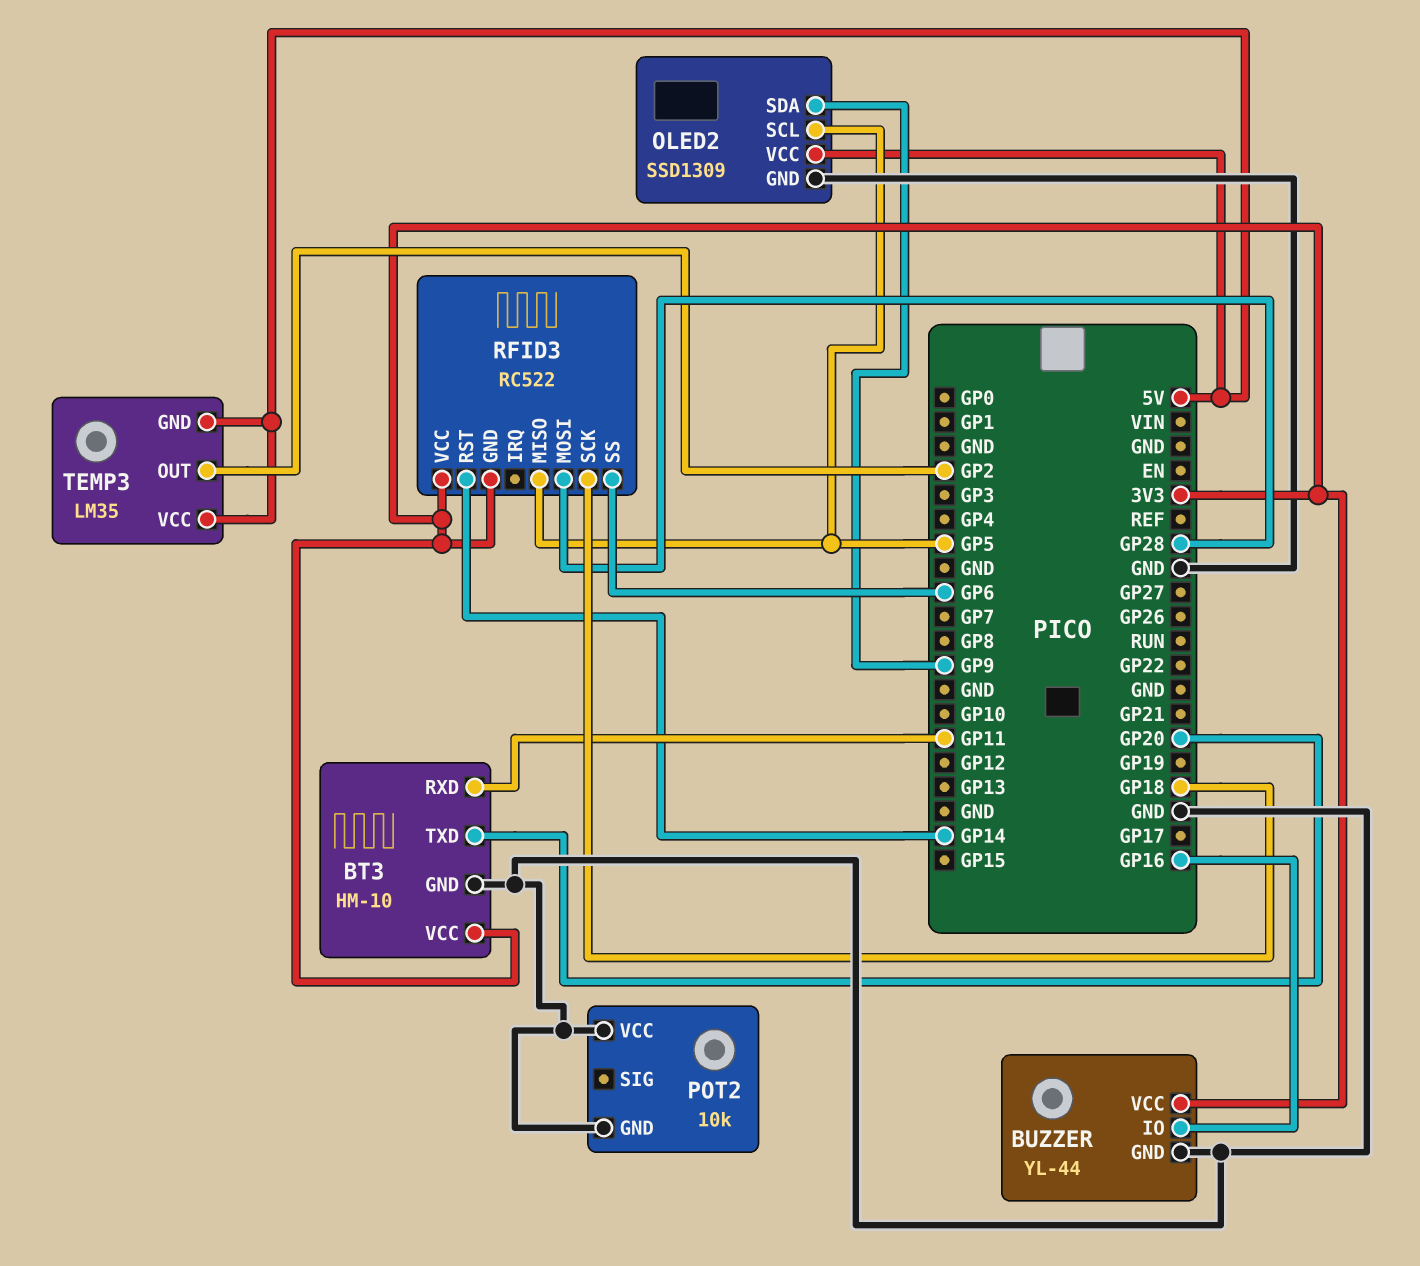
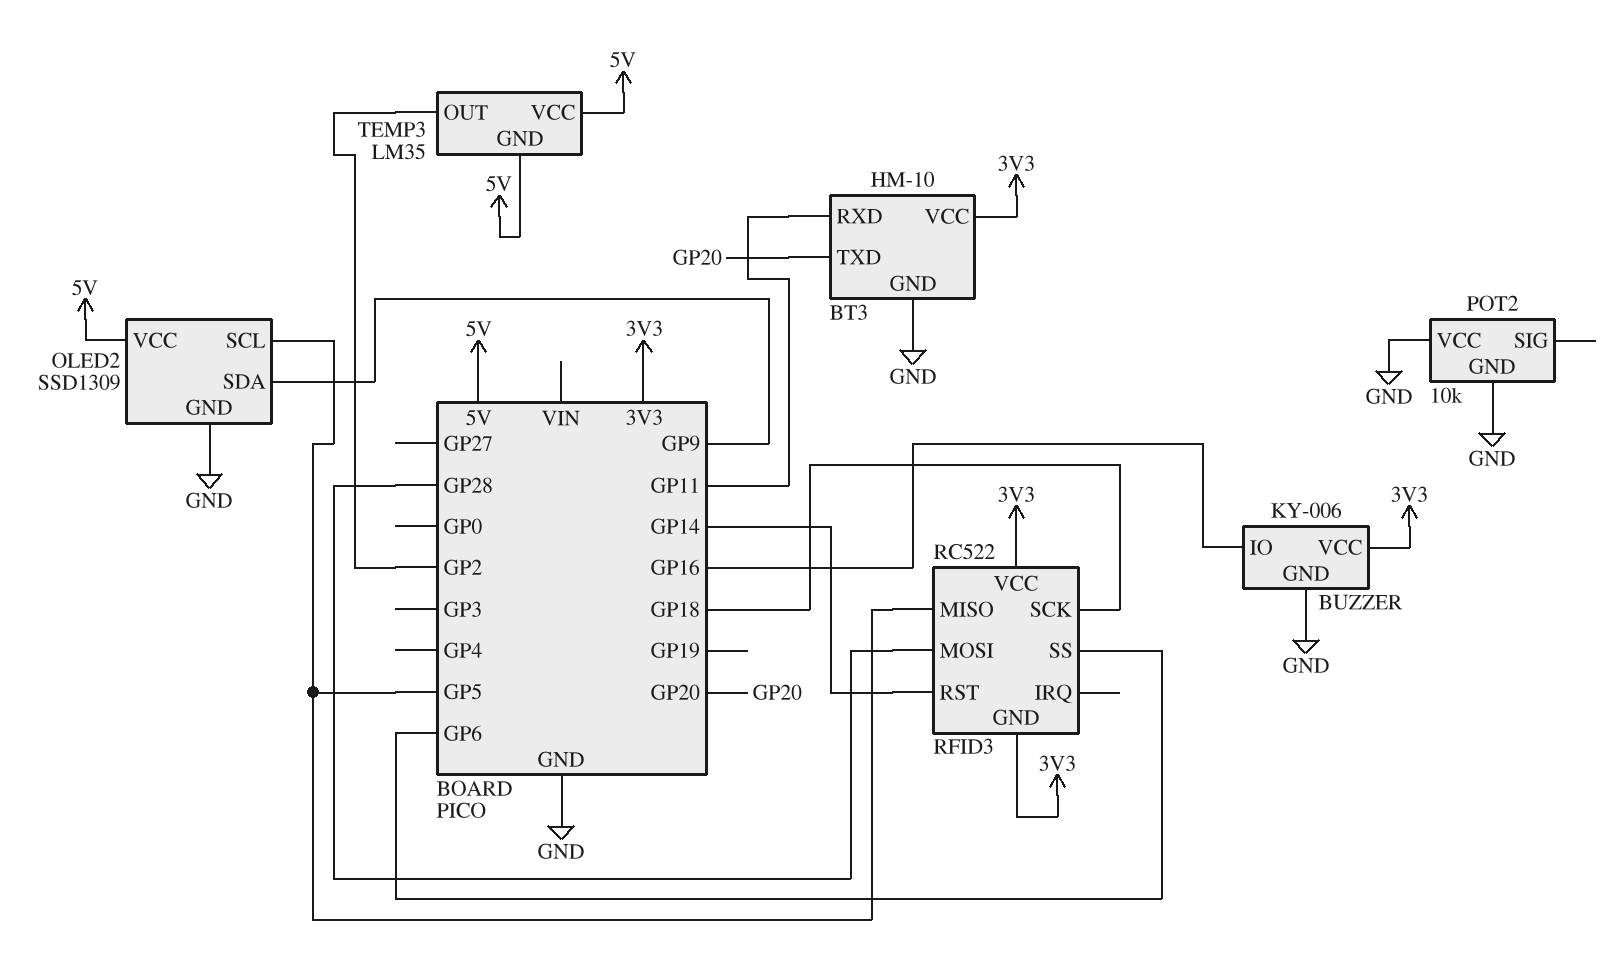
BUZZER: YL-44 -> KY-006

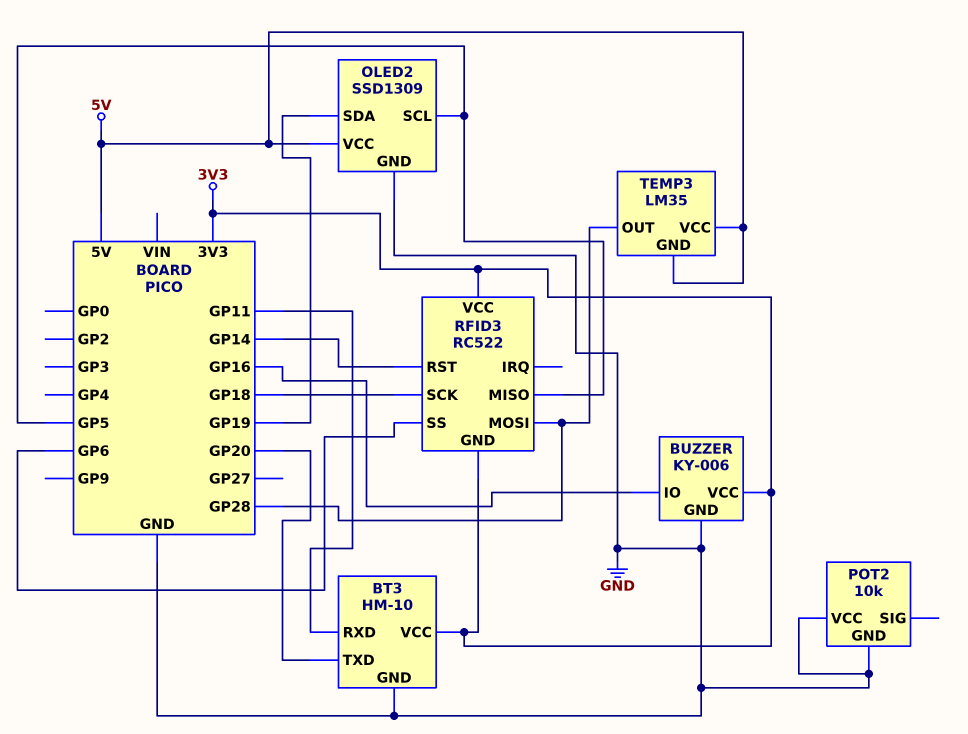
OLED2 pin SDA: GP9 -> GP19
TEMP3 pin OUT: GP2 -> GP28

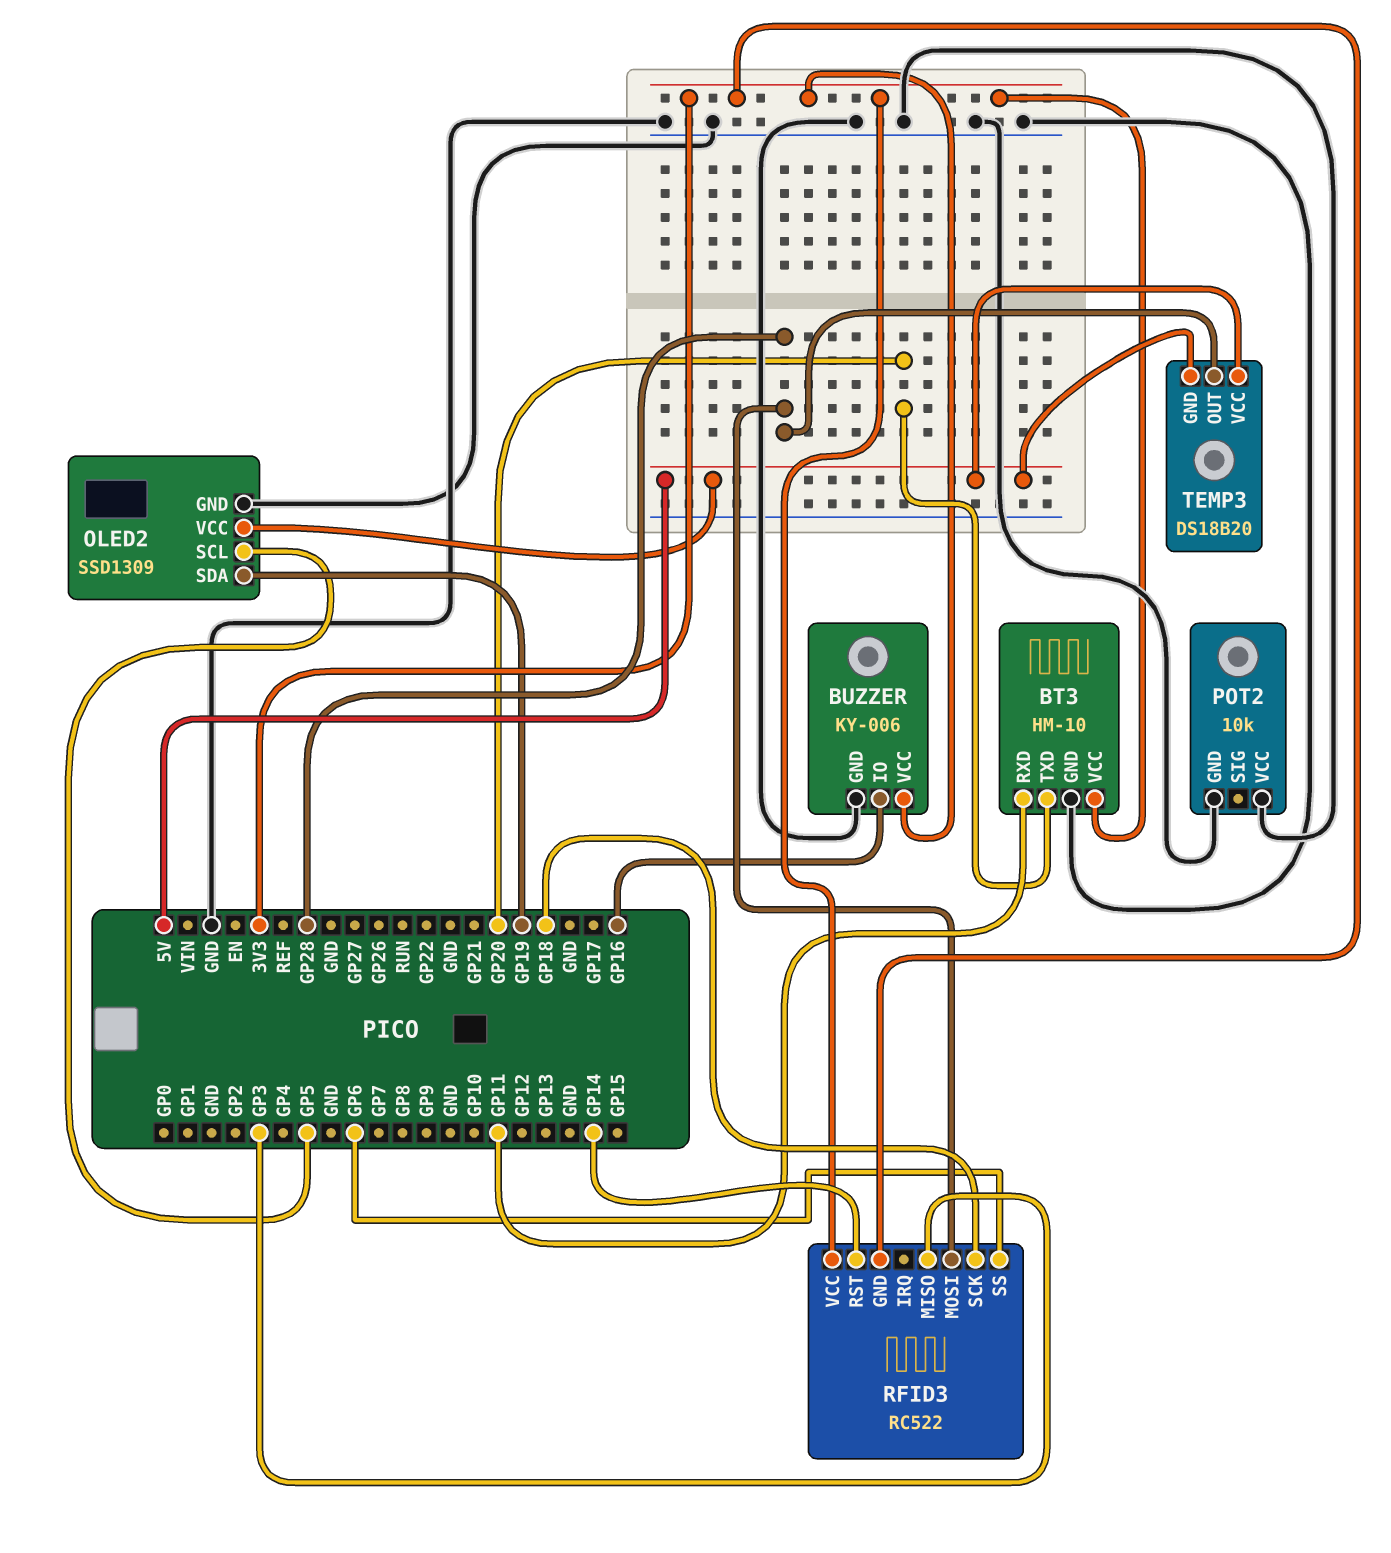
RFID3 pin MISO: GP5 -> GP3
TEMP3: LM35 -> DS18B20

